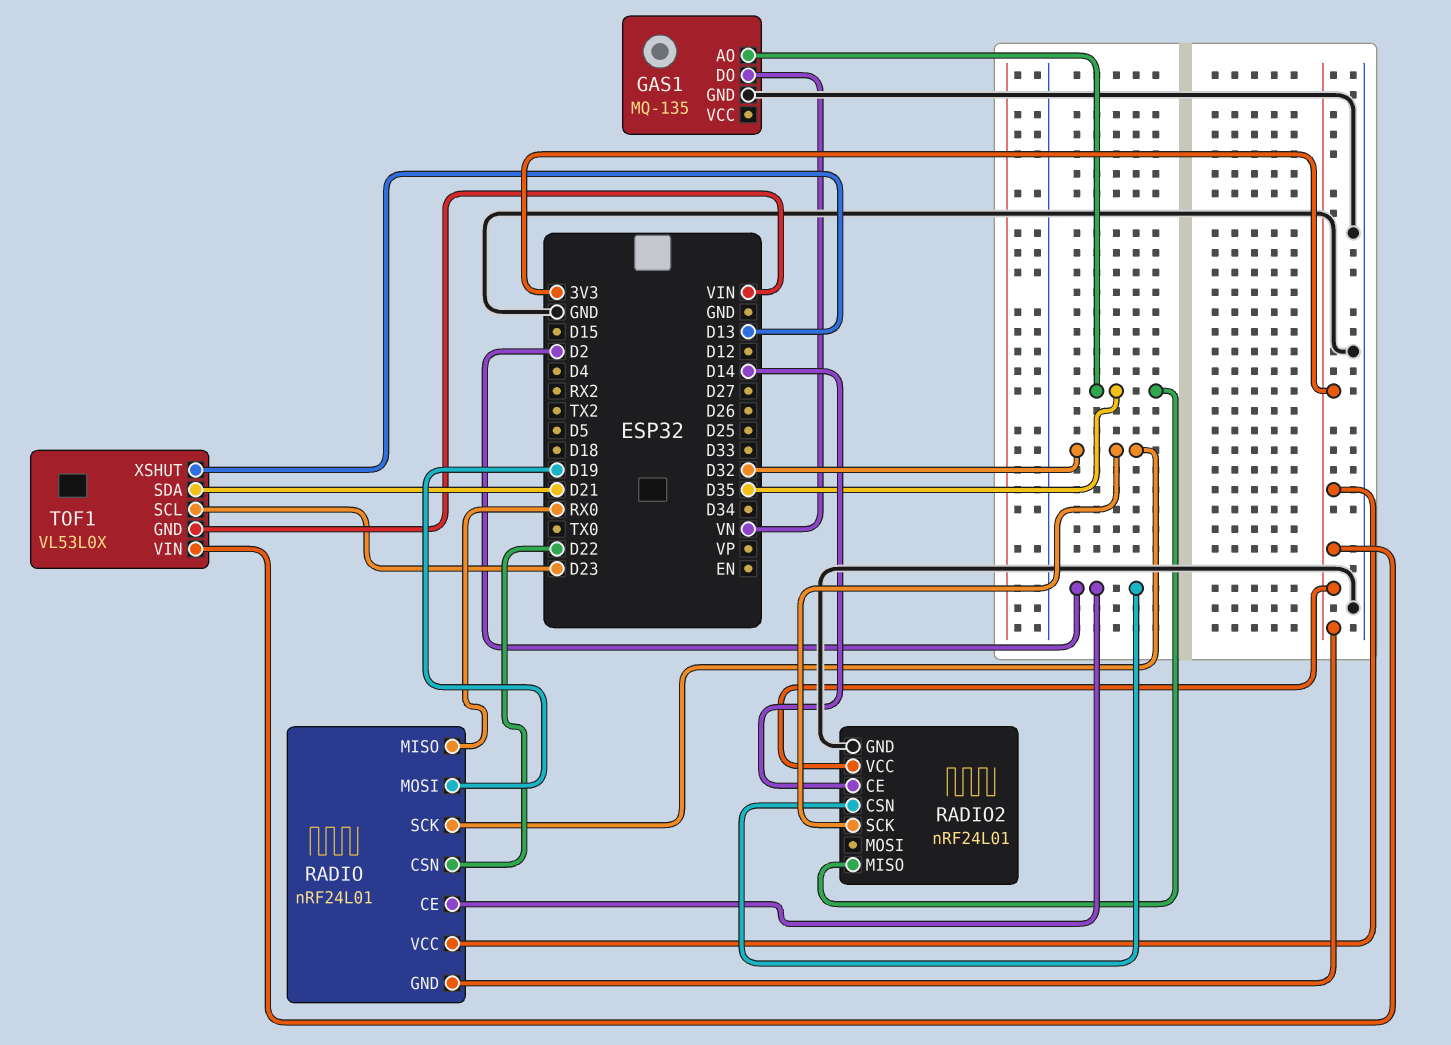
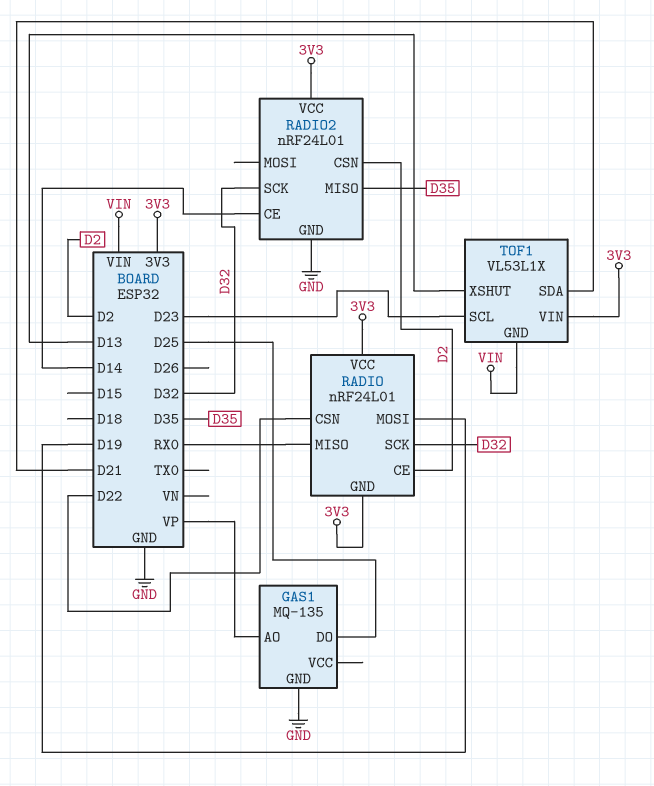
GAS1 pin AO: D35 -> VP
GAS1 pin DO: VN -> D25
TOF1: VL53L0X -> VL53L1X

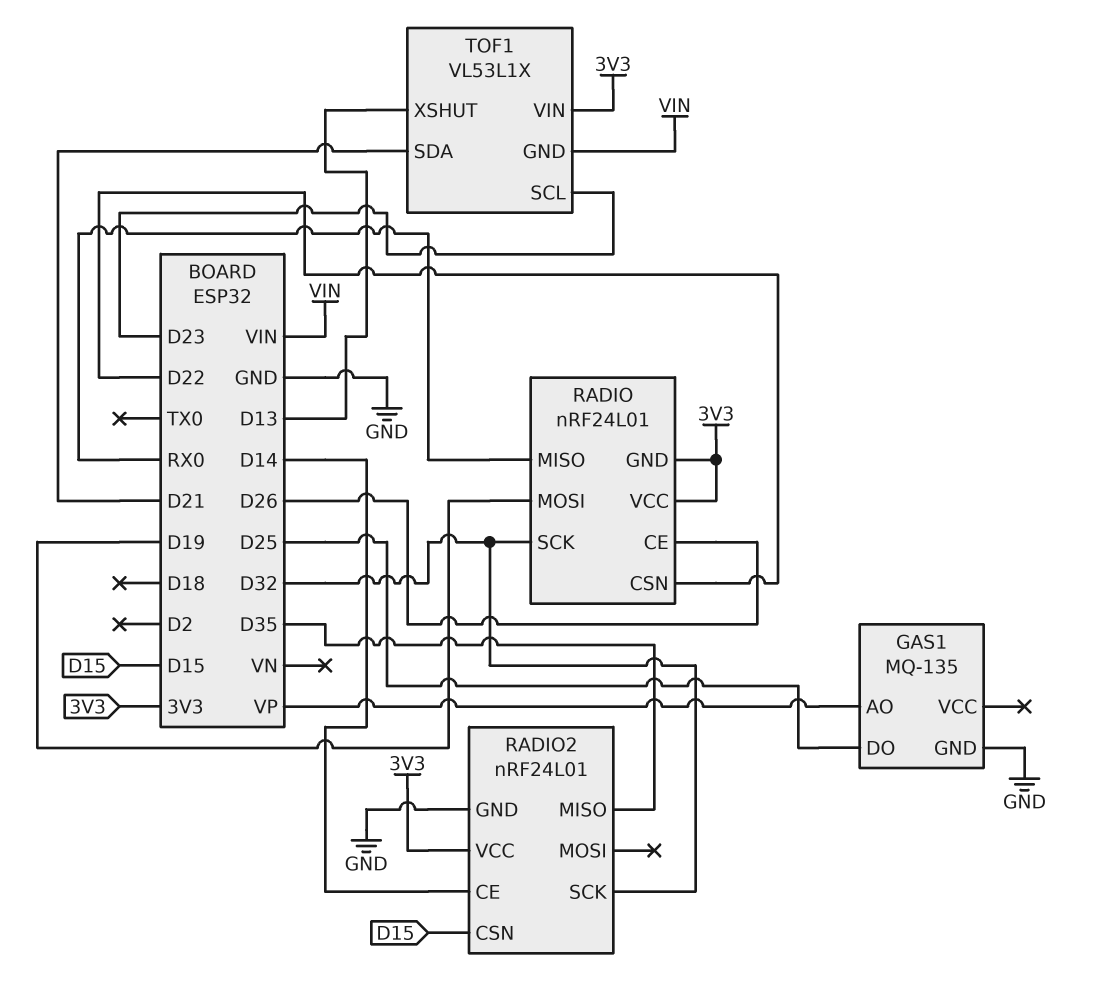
RADIO pin CE: D2 -> D26
RADIO2 pin CSN: D2 -> D15

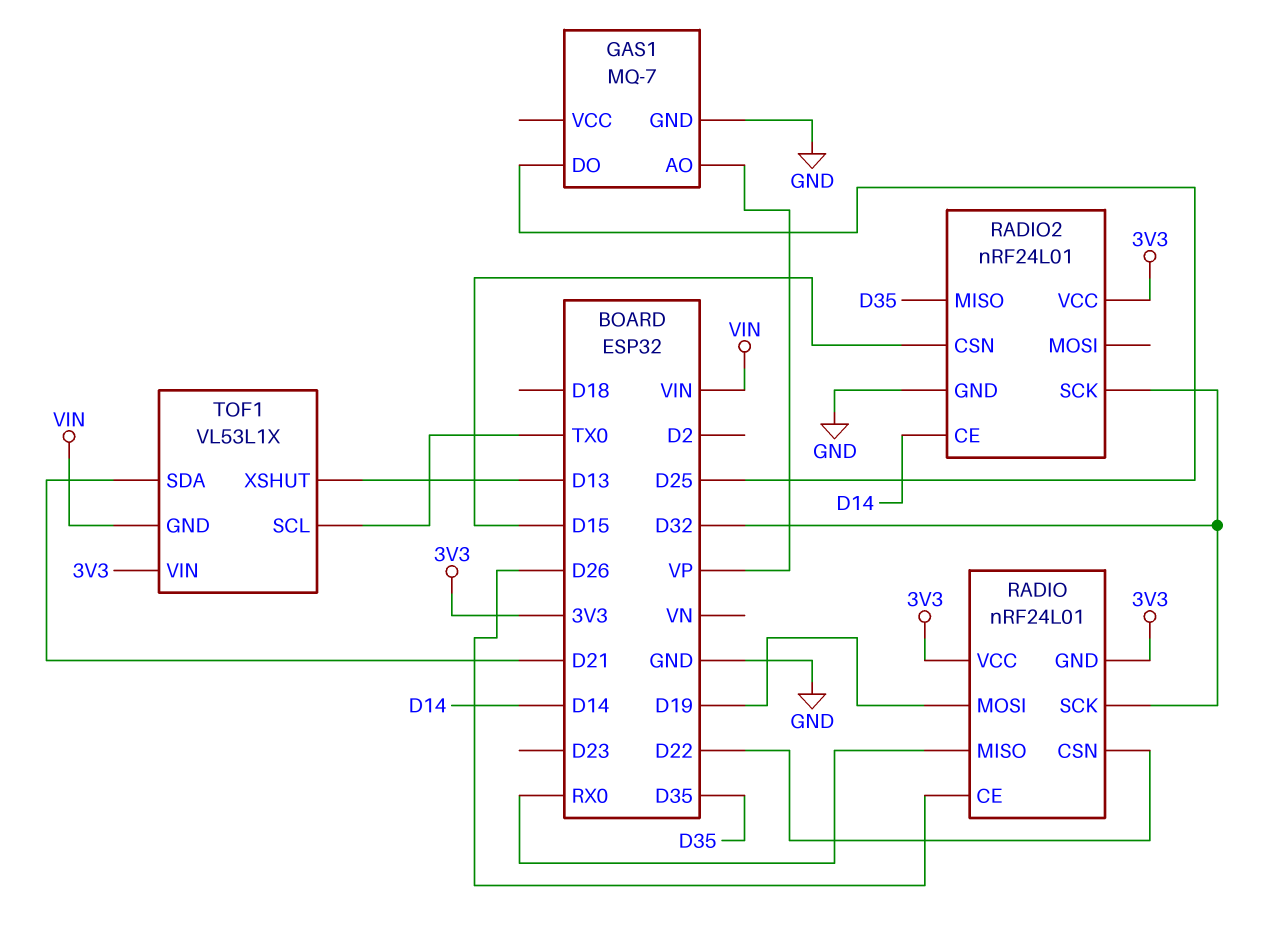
GAS1: MQ-135 -> MQ-7
TOF1 pin SCL: D23 -> TX0

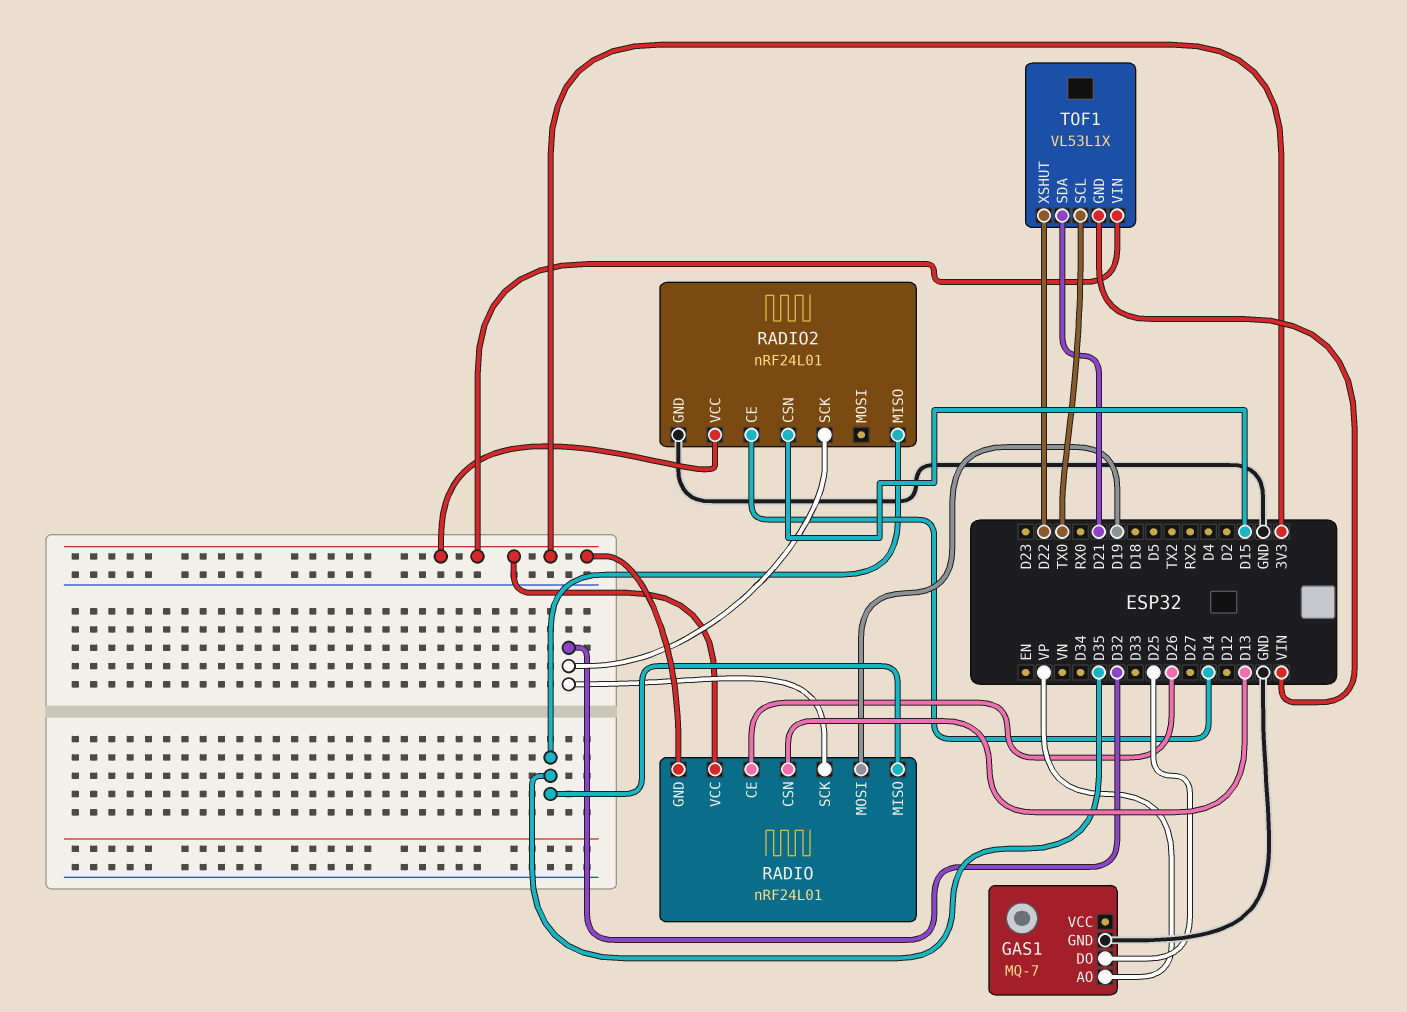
RADIO pin CSN: D22 -> D13
RADIO pin MISO: RX0 -> D35
TOF1 pin XSHUT: D13 -> D22

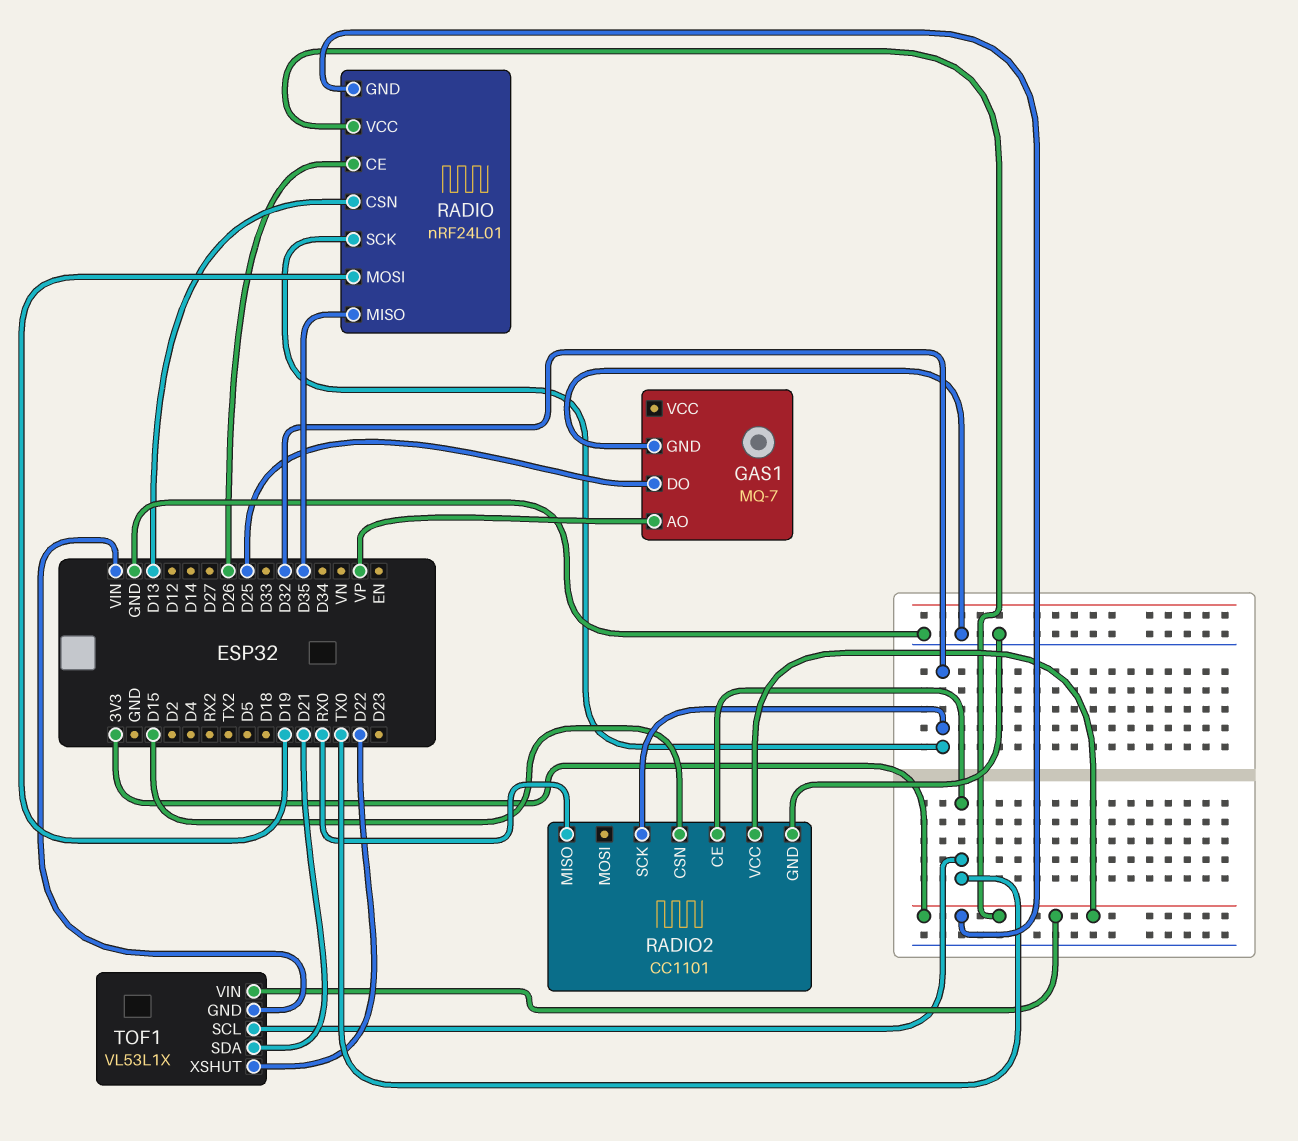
RADIO2: nRF24L01 -> CC1101
RADIO2 pin CE: D14 -> TX0
RADIO2 pin MISO: D35 -> RX0

